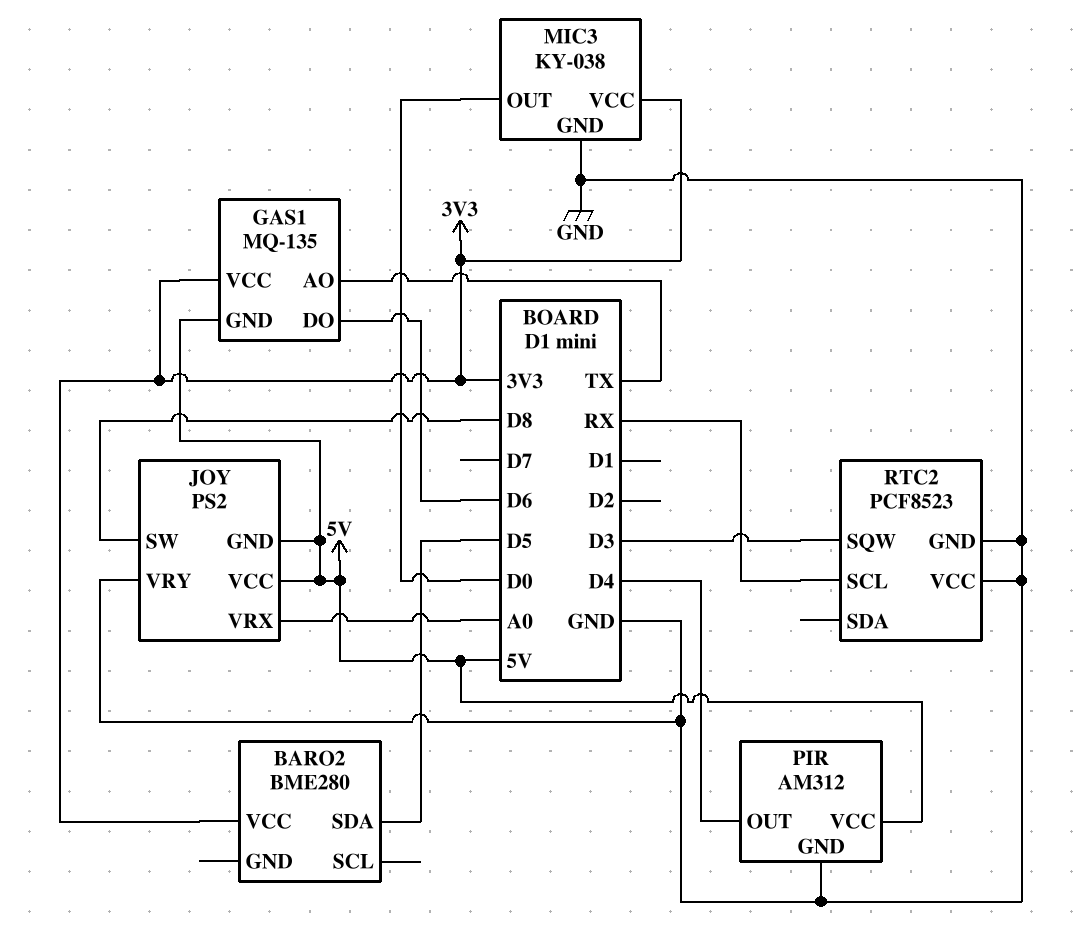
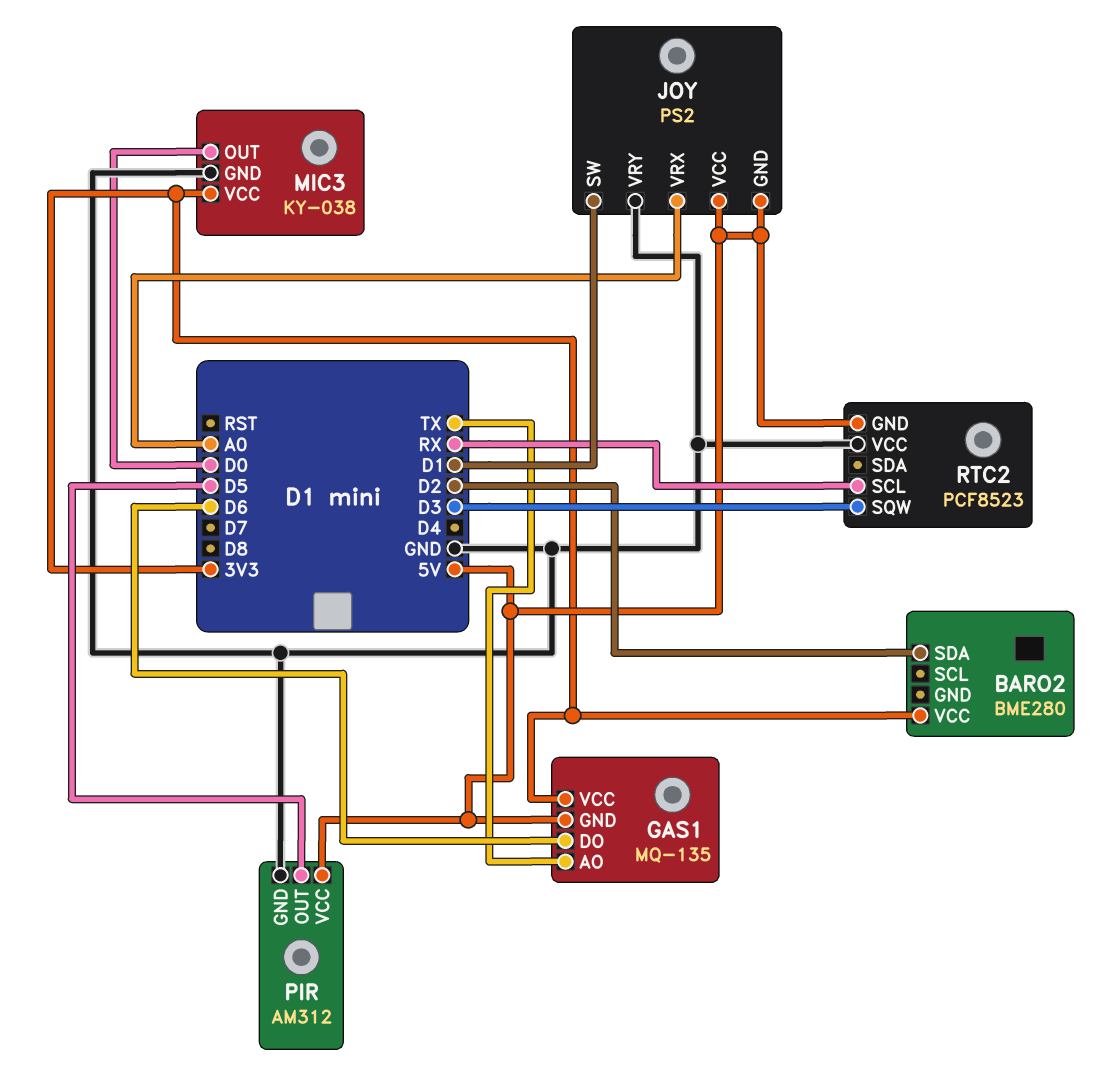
BARO2 pin SDA: D5 -> D2
JOY pin SW: D8 -> D1
PIR pin OUT: D4 -> D5
RTC2 pin GND: GND -> 5V

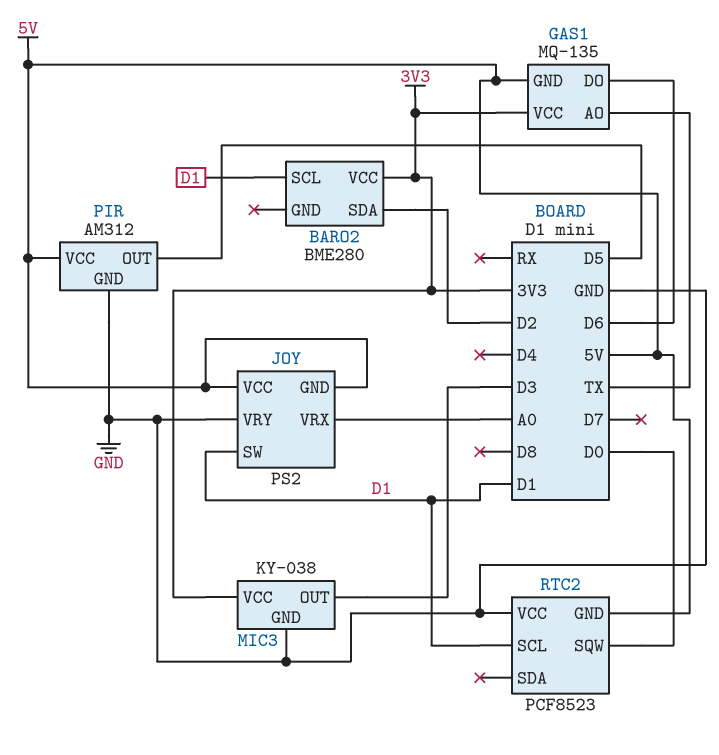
BARO2 pin SCL: none -> D1
MIC3 pin OUT: D0 -> D3
RTC2 pin SCL: RX -> D1
RTC2 pin SQW: D3 -> D0

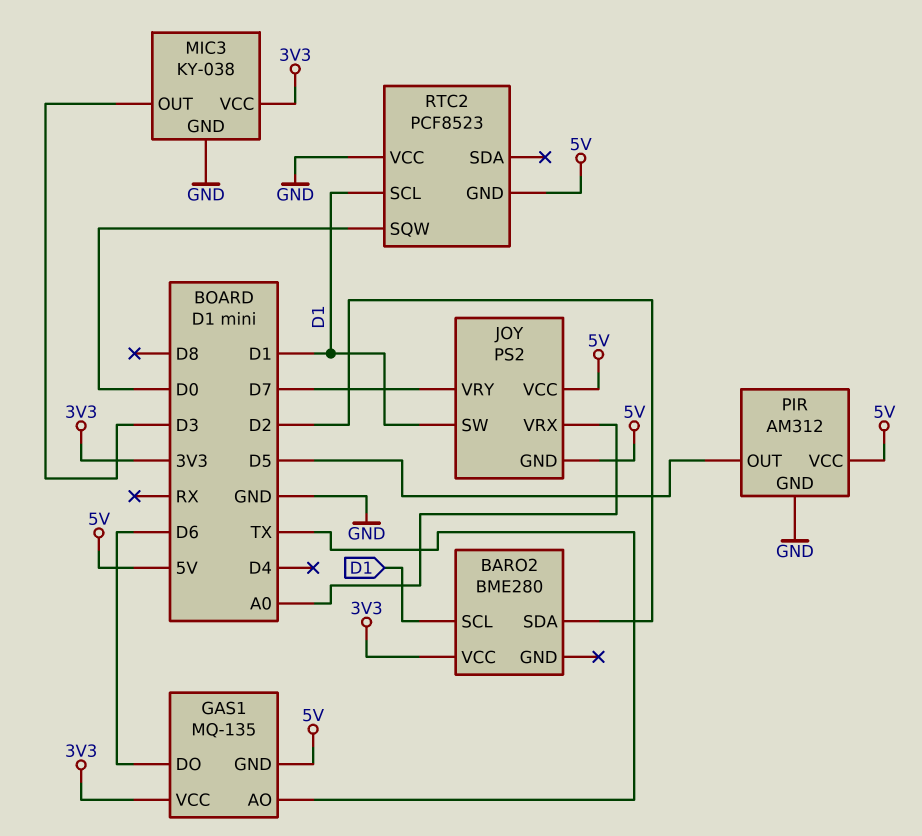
JOY pin VRY: GND -> D7

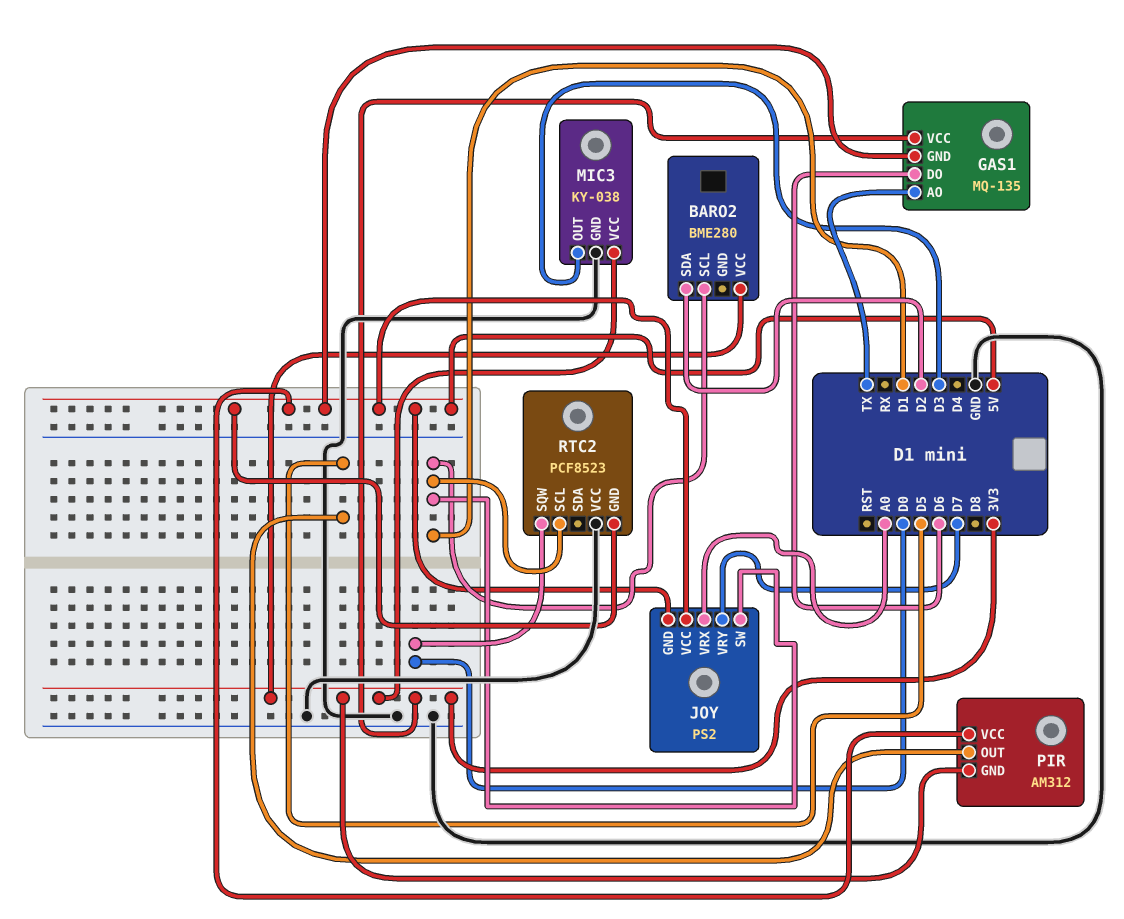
PIR pin GND: GND -> 3V3

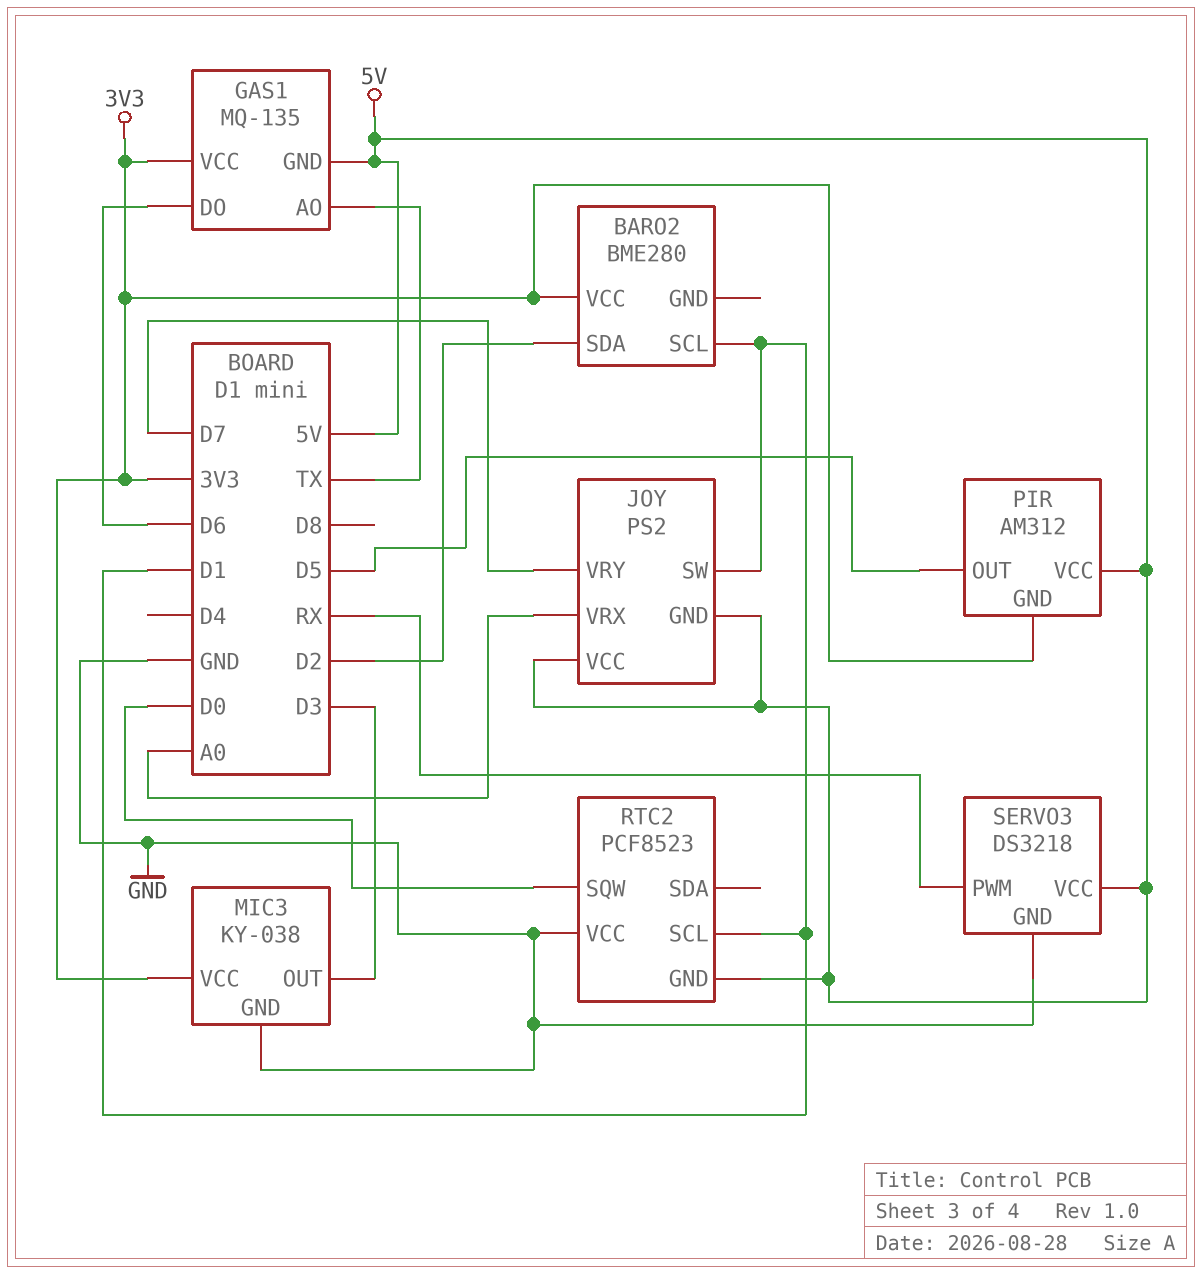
SERVO3: none -> DS3218
SERVO3 pin GND: none -> GND
SERVO3 pin PWM: none -> RX
SERVO3 pin VCC: none -> 5V

